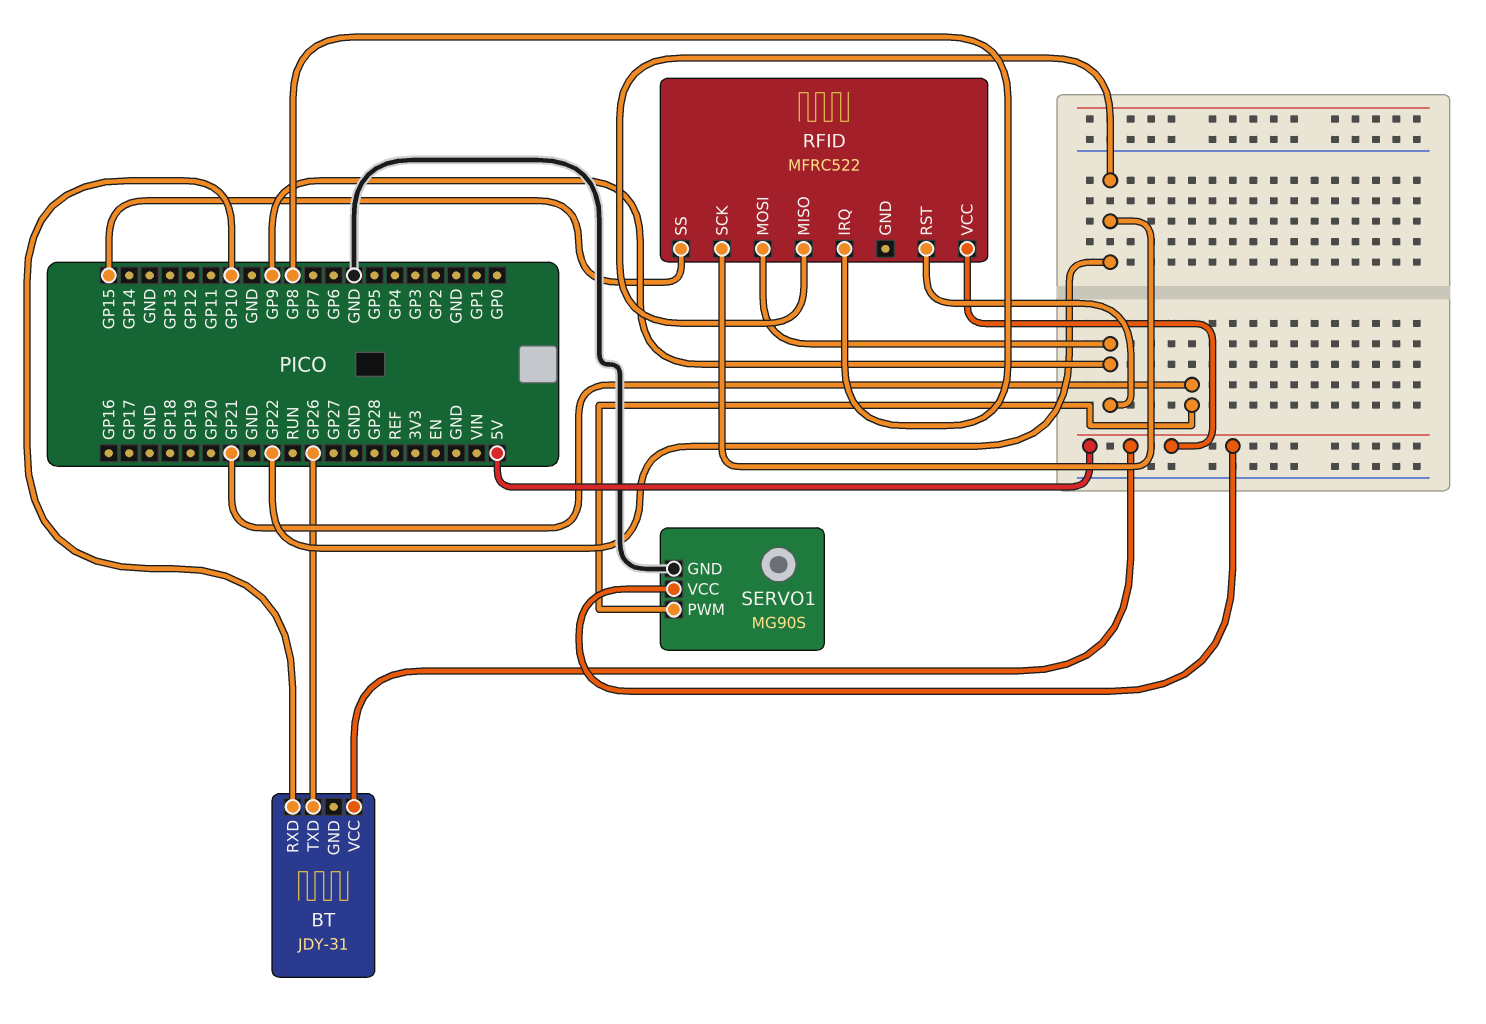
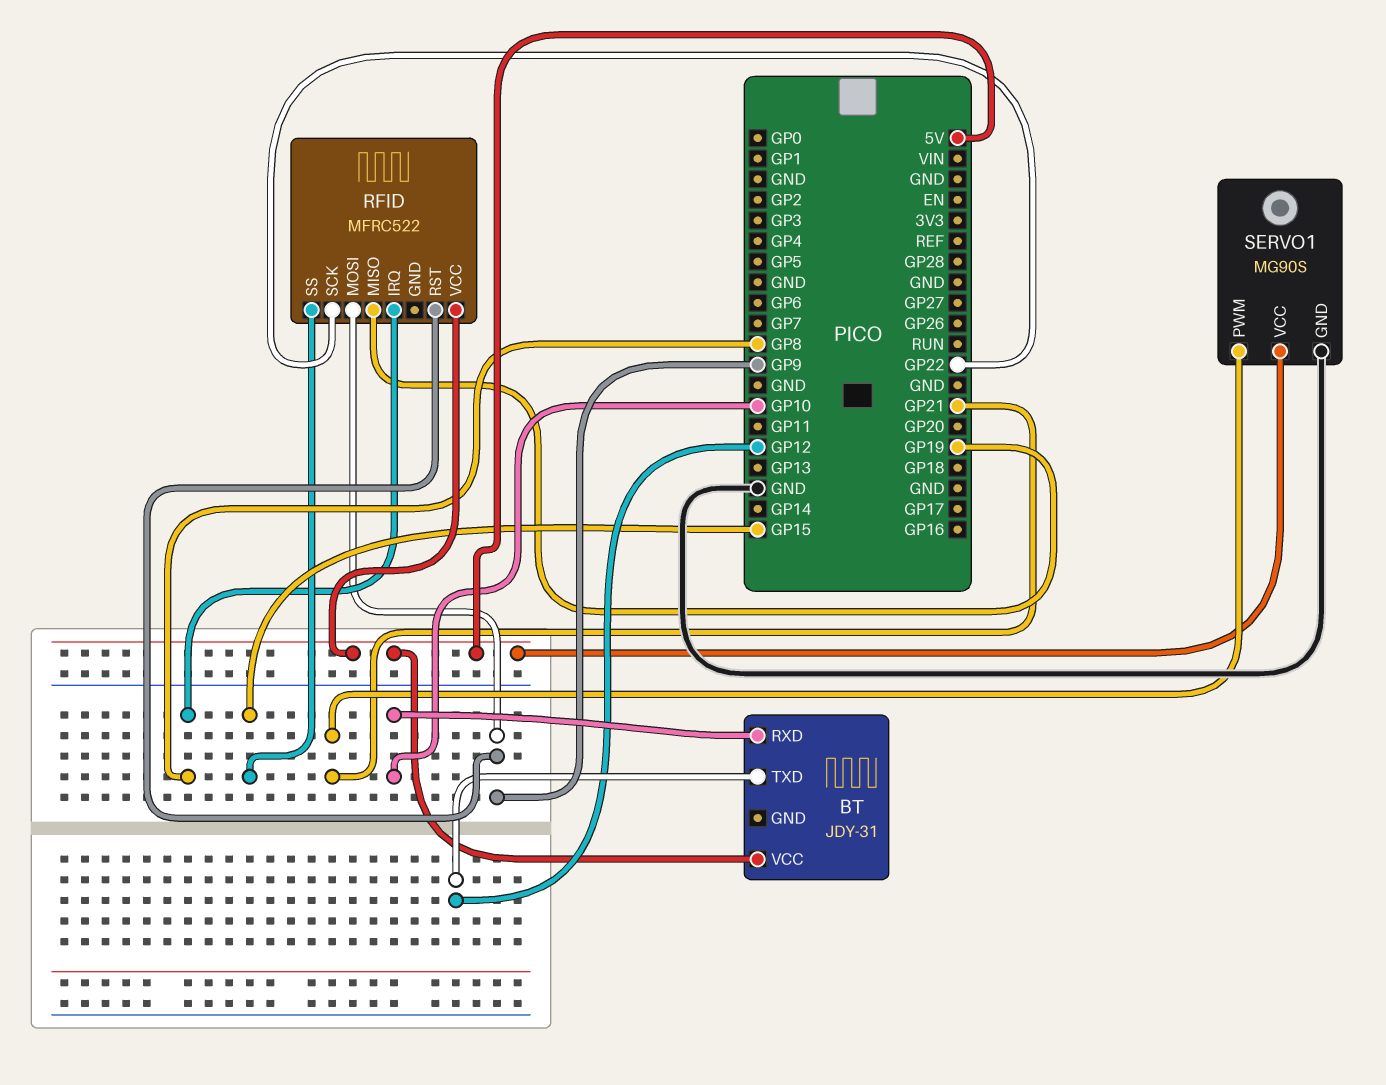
BT pin TXD: GP26 -> GP12
RFID pin MISO: GP22 -> GP19

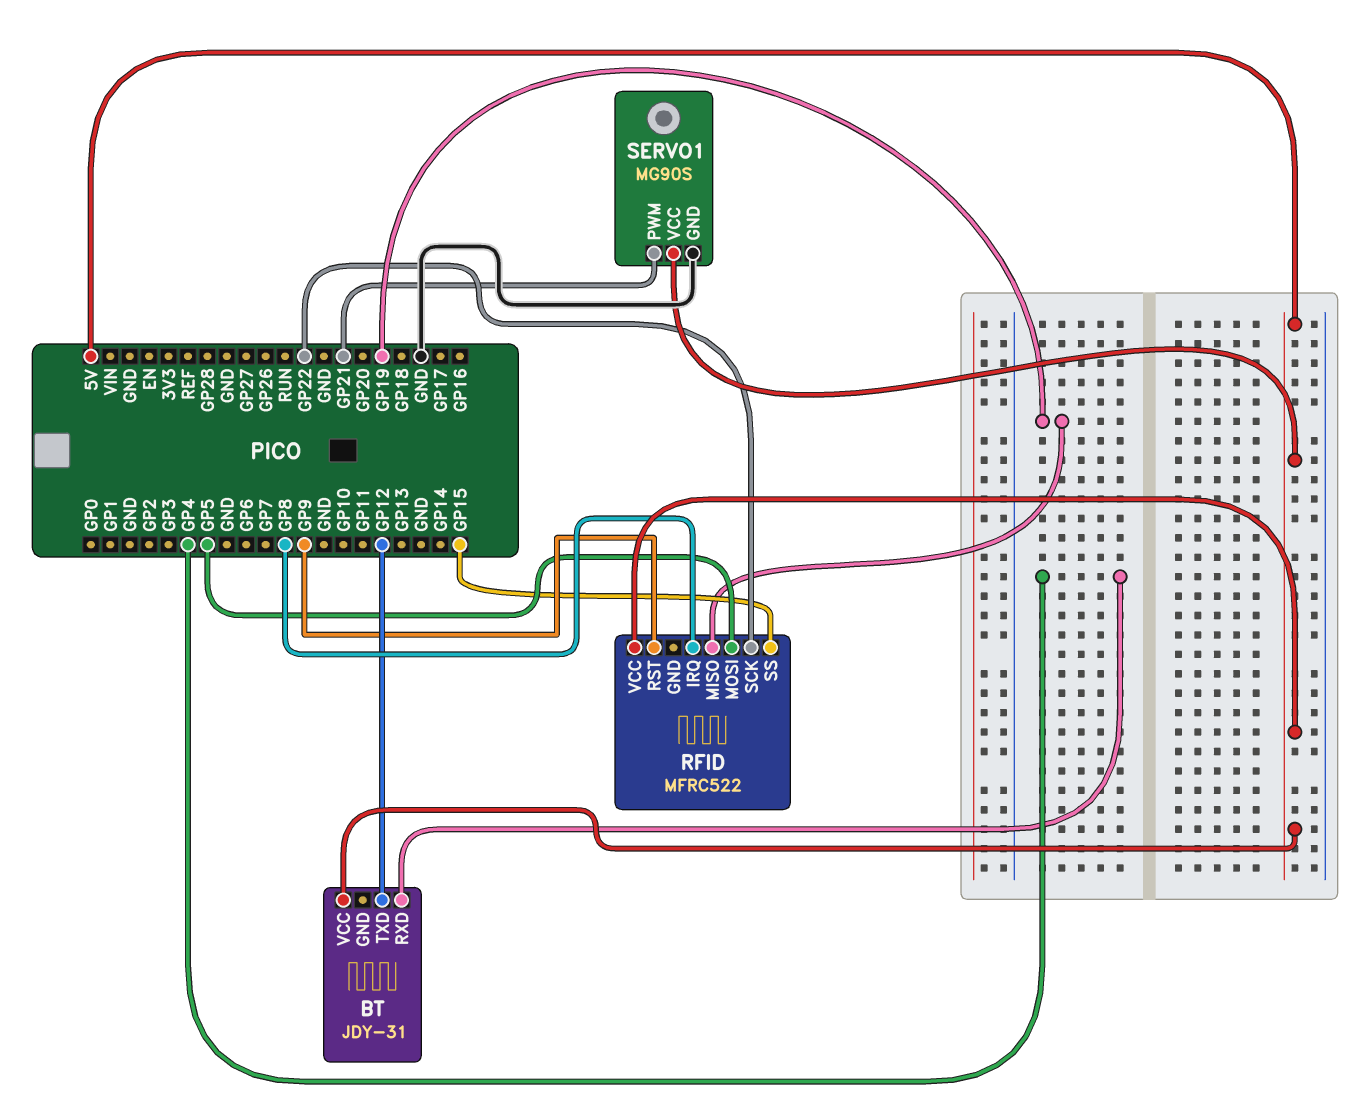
BT pin RXD: GP10 -> GP4
RFID pin MOSI: GP9 -> GP5

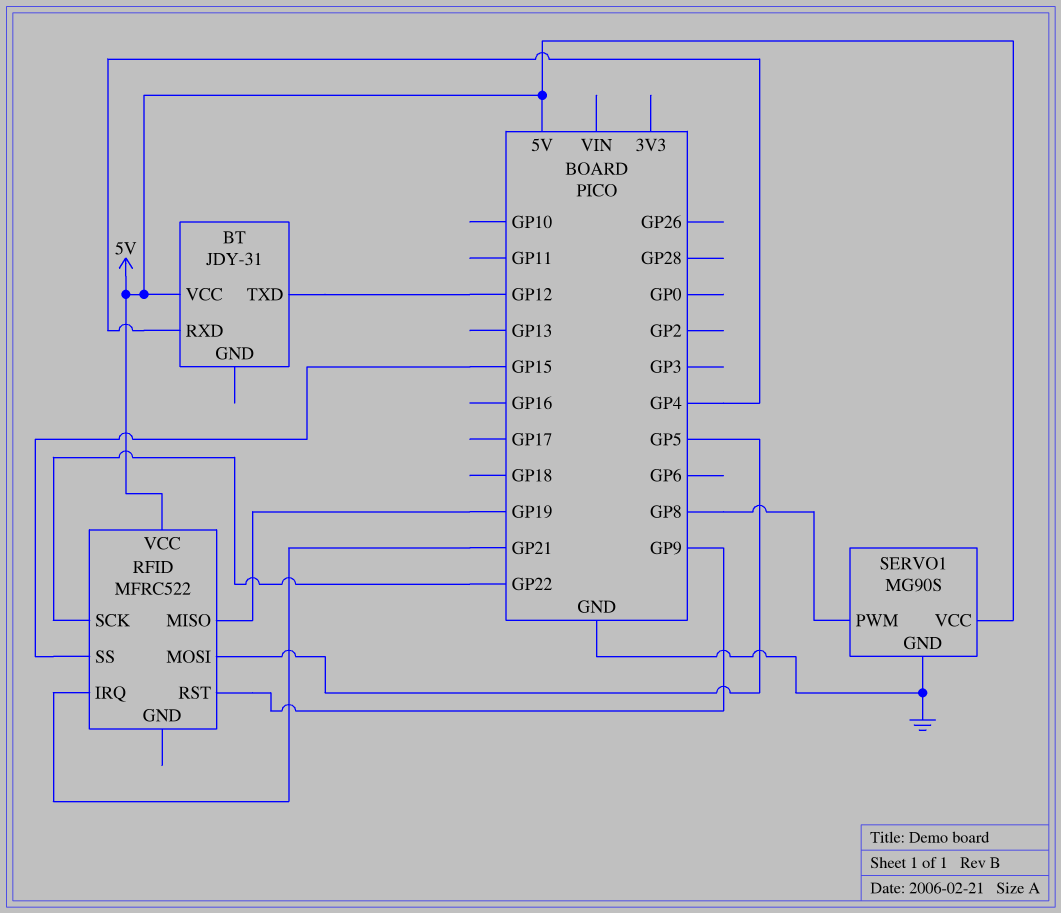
RFID pin IRQ: GP8 -> GP21
SERVO1 pin PWM: GP21 -> GP8

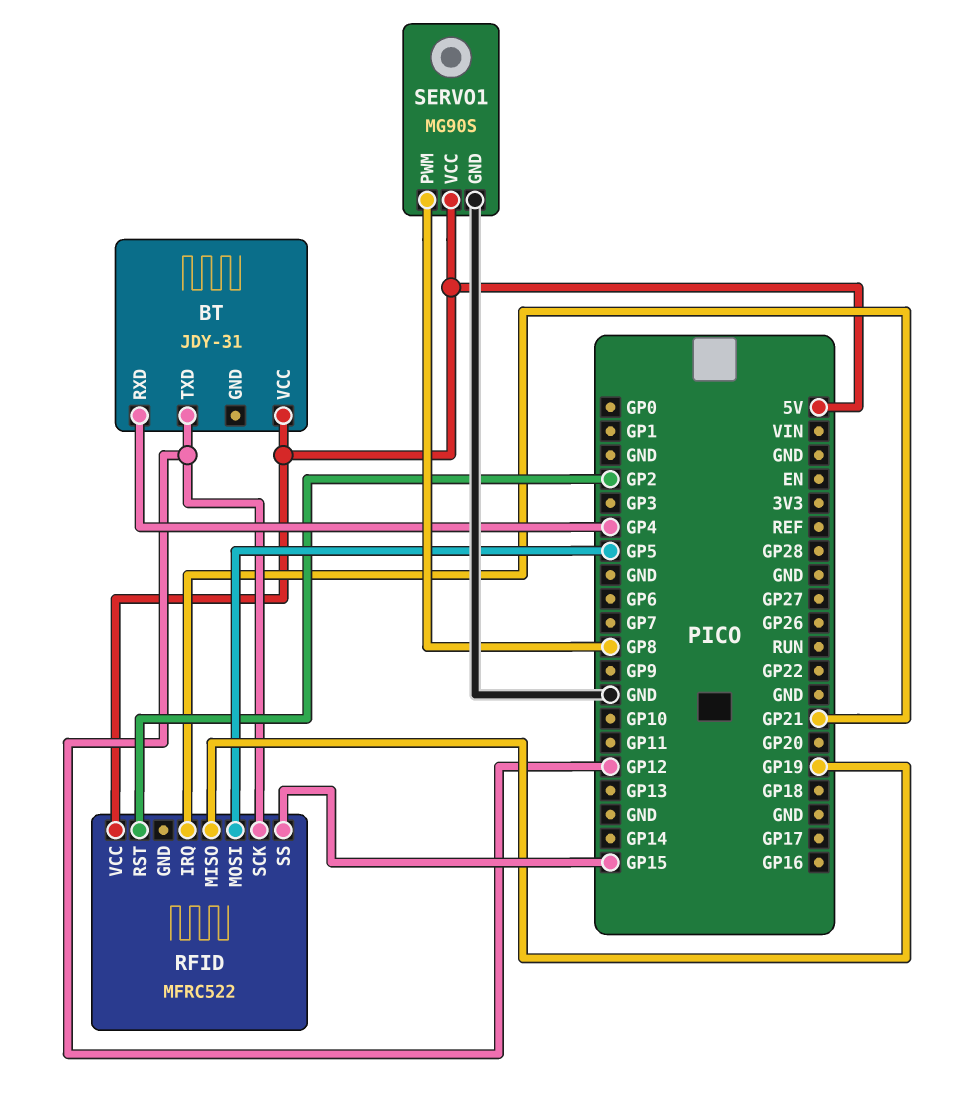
RFID pin RST: GP9 -> GP2
RFID pin SCK: GP22 -> GP12

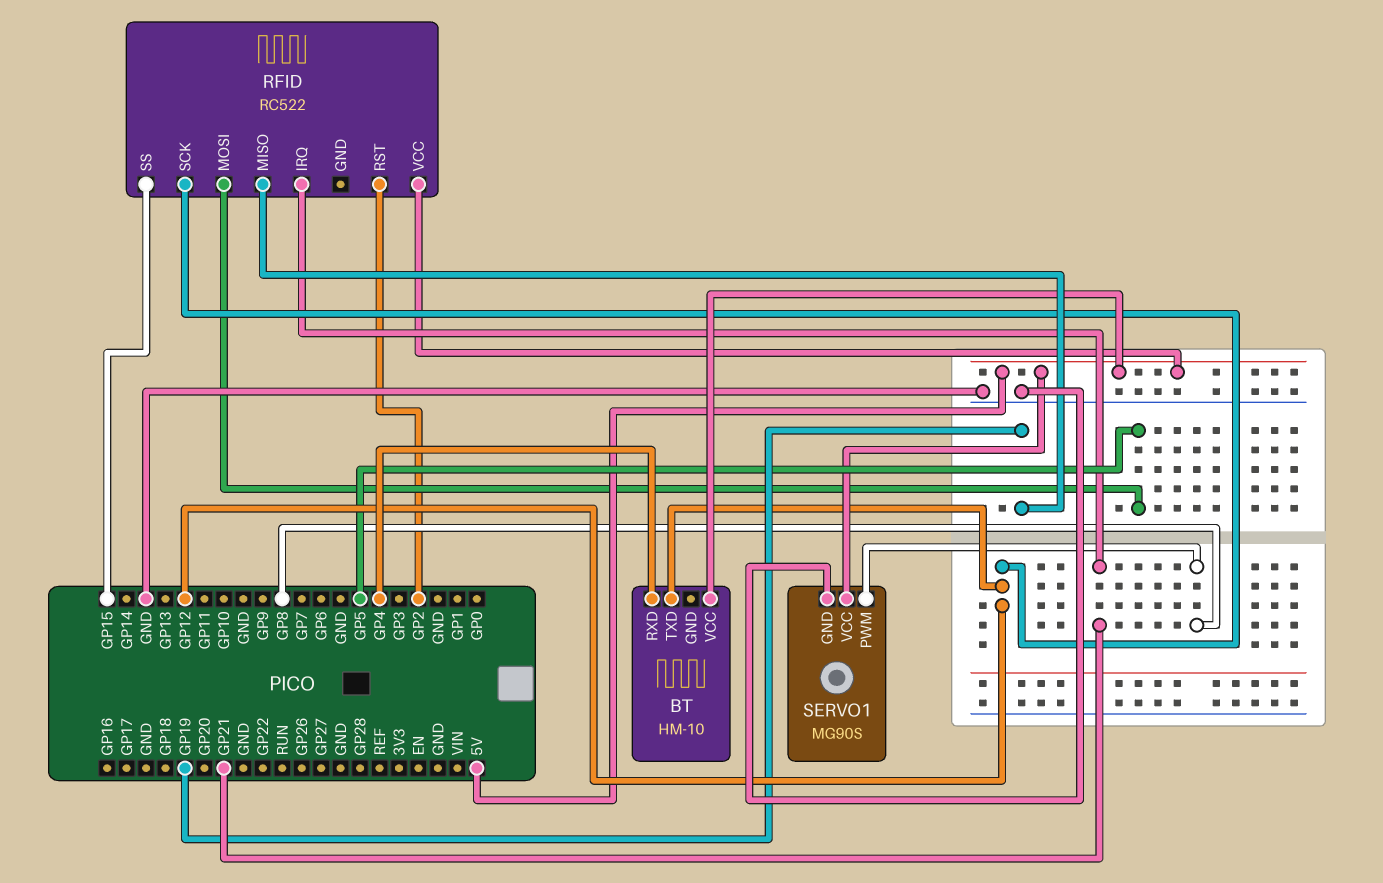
BT: JDY-31 -> HM-10
RFID: MFRC522 -> RC522

